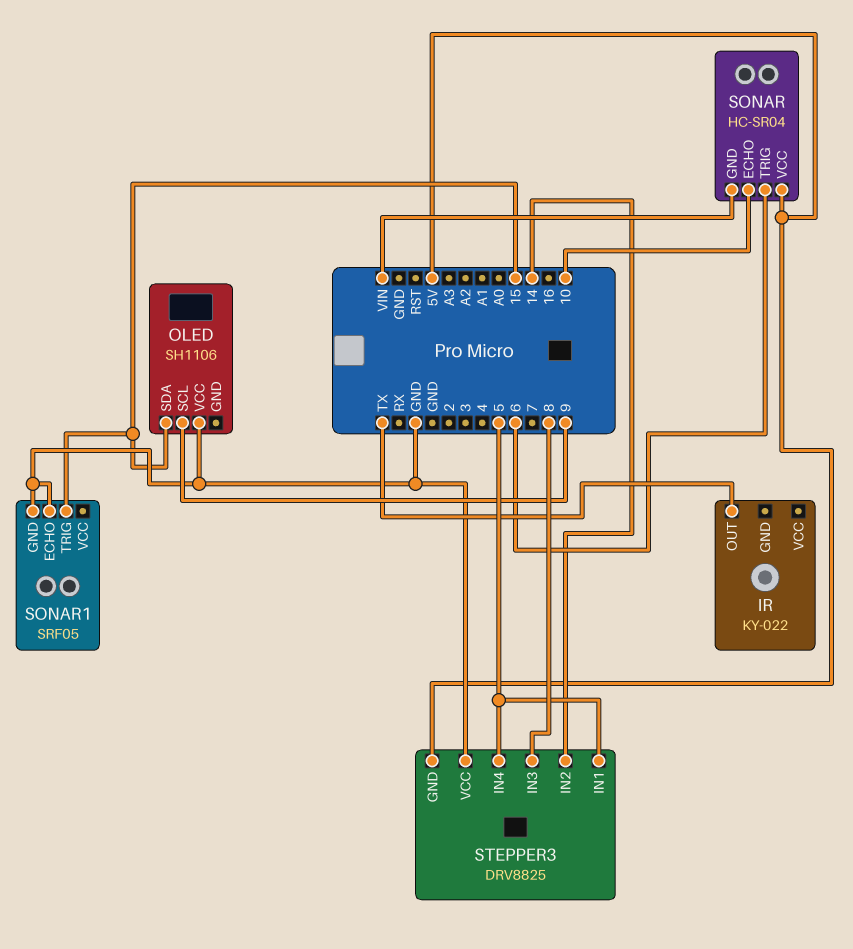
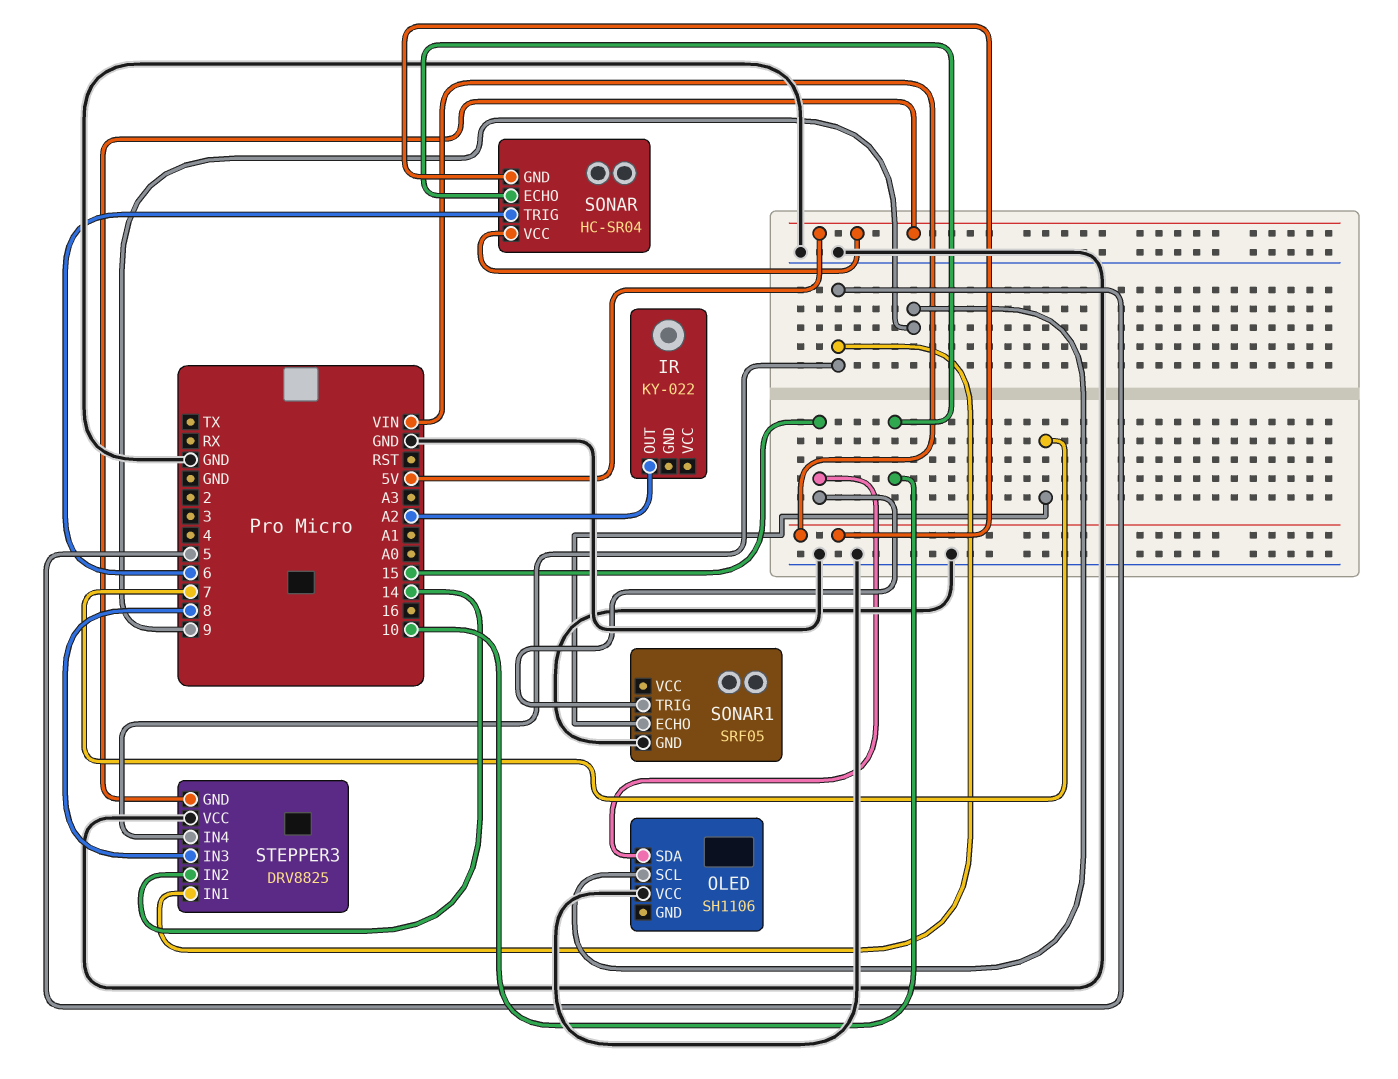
IR pin OUT: TX -> A2
SONAR1 pin ECHO: GND -> 7

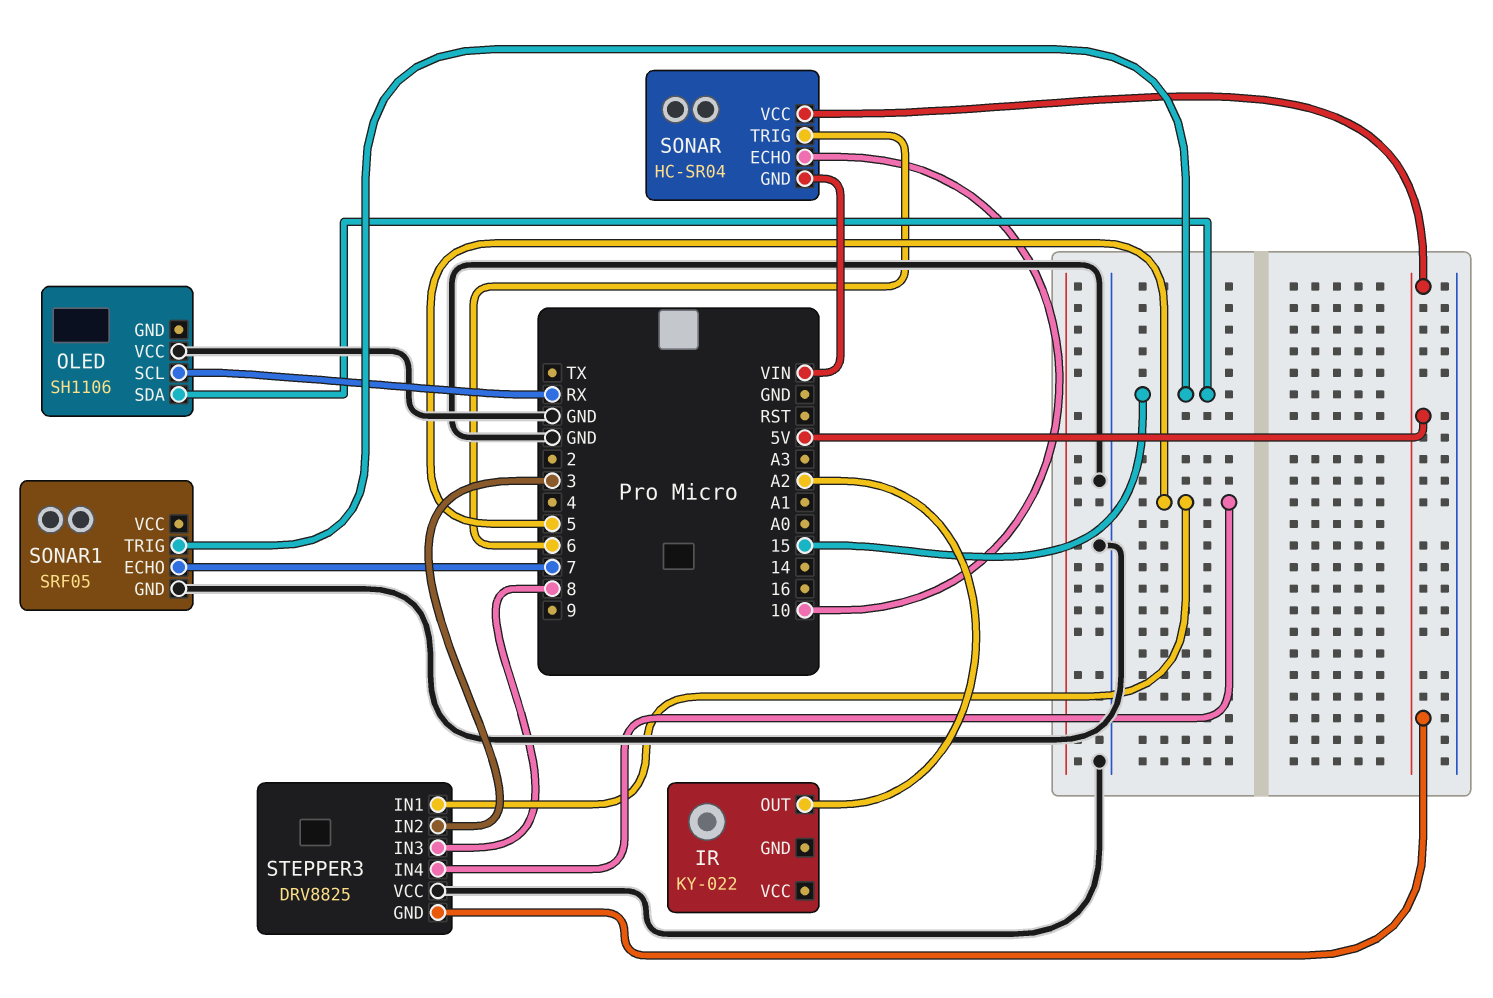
OLED pin SCL: 9 -> RX
STEPPER3 pin IN2: 14 -> 3

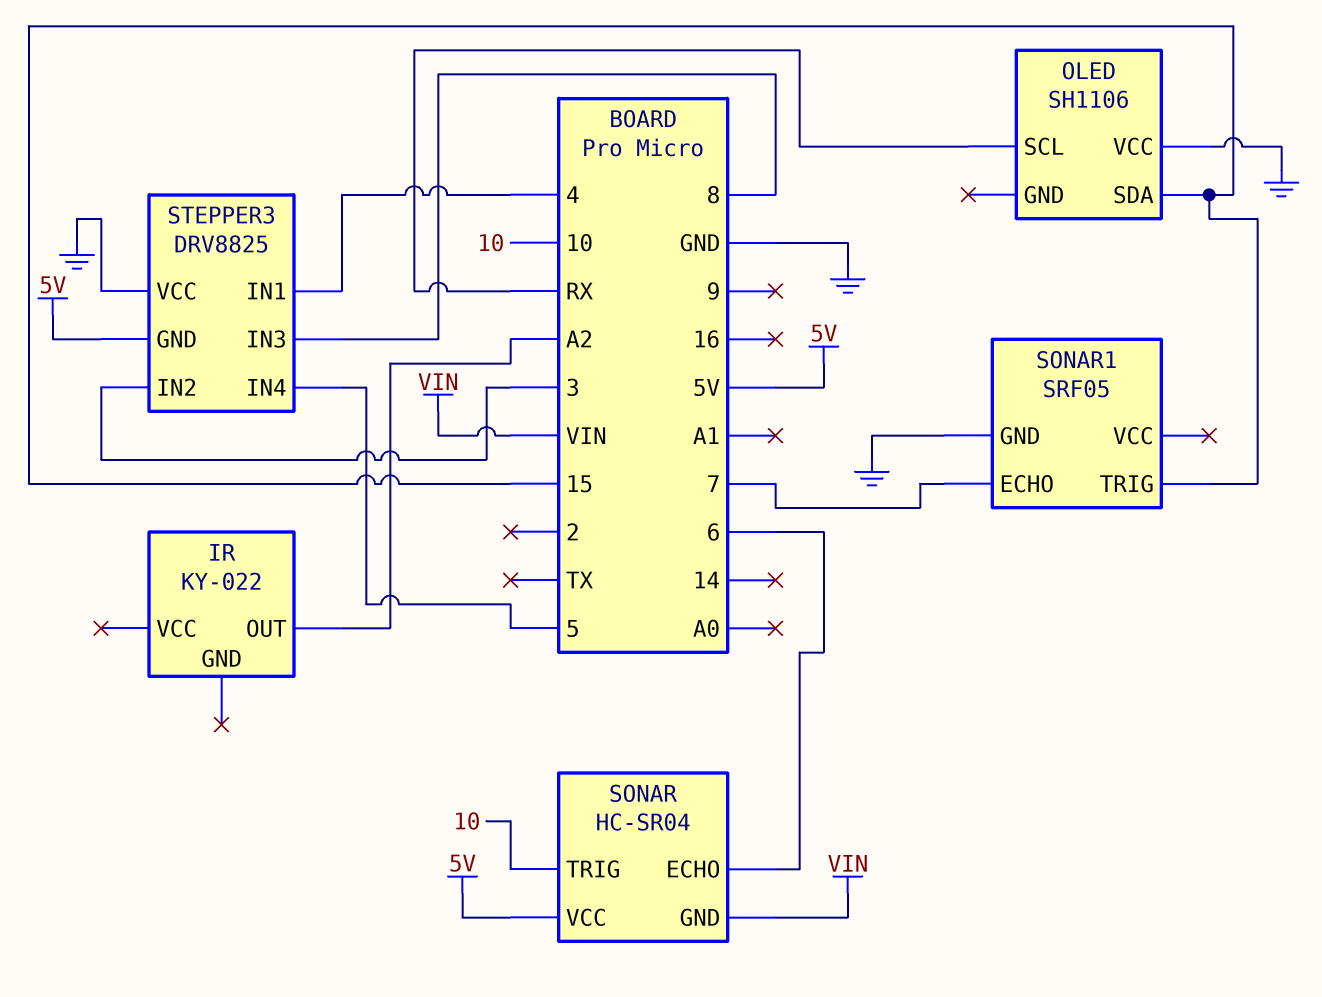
SONAR pin ECHO: 10 -> 6
SONAR pin TRIG: 6 -> 10
STEPPER3 pin IN1: 5 -> 4

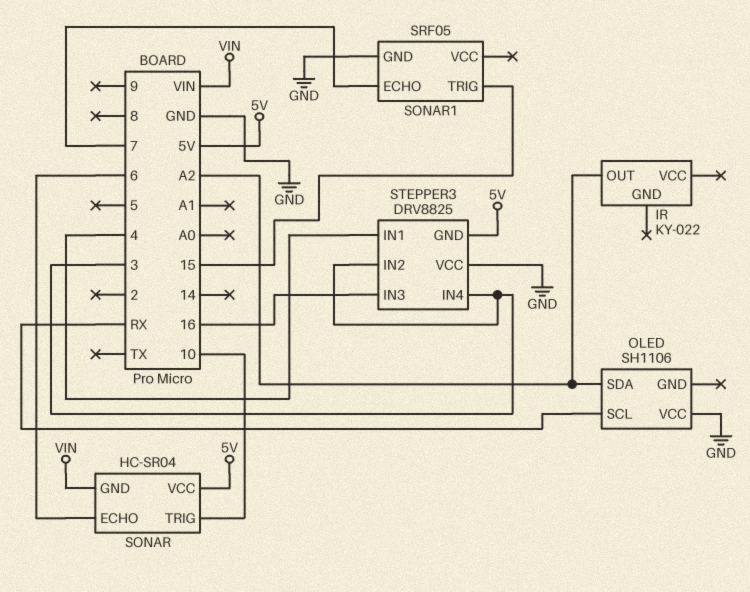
OLED pin SDA: 15 -> A2
STEPPER3 pin IN3: 8 -> 16
STEPPER3 pin IN4: 5 -> 3

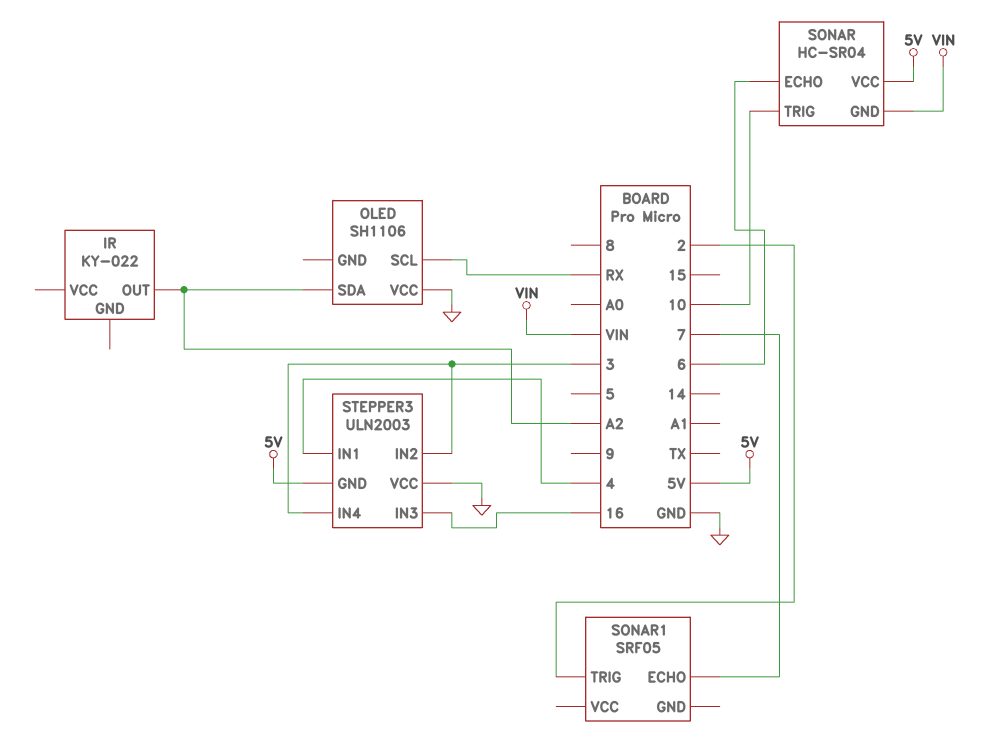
SONAR1 pin GND: GND -> none
SONAR1 pin TRIG: 15 -> 2
STEPPER3: DRV8825 -> ULN2003

